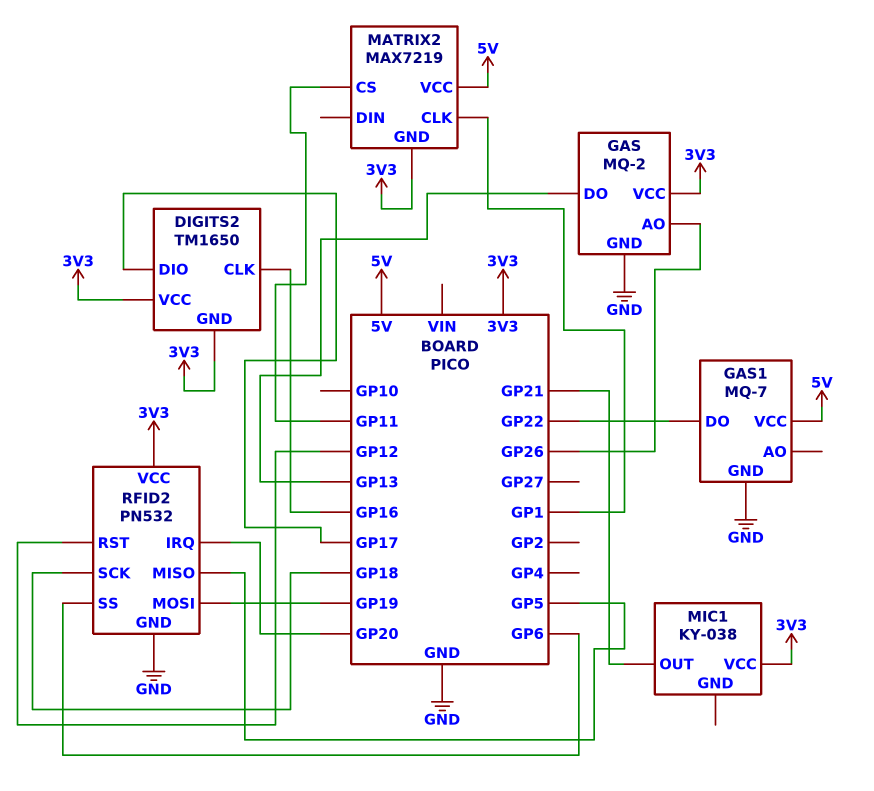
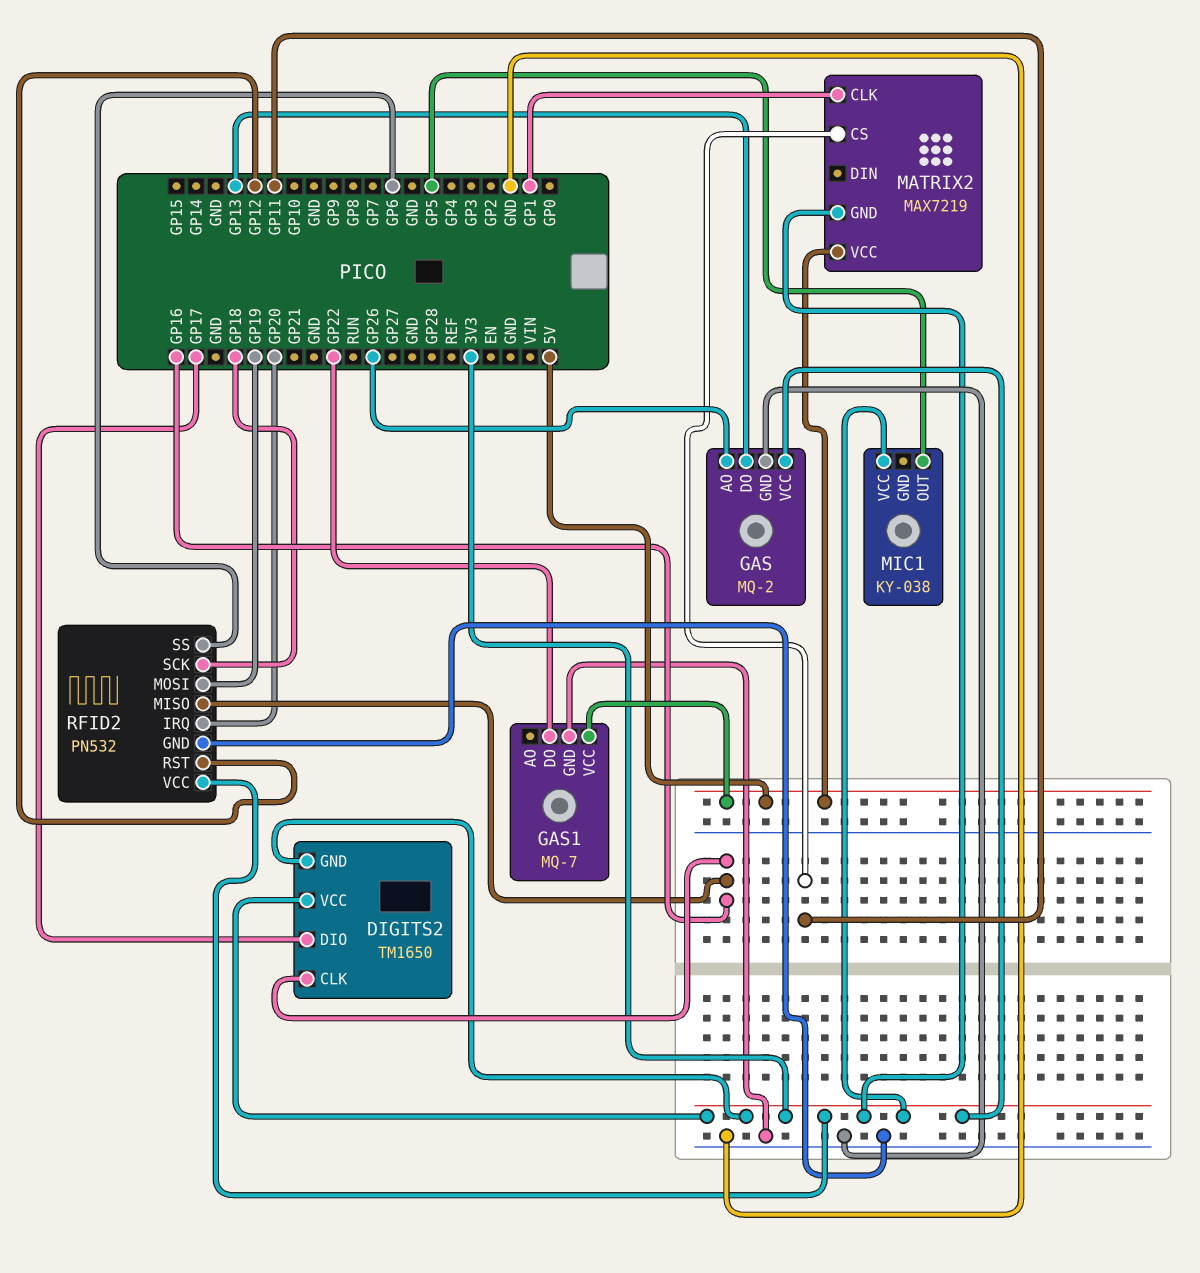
MIC1 pin OUT: GP21 -> GP5
RFID2 pin MISO: GP5 -> GP16

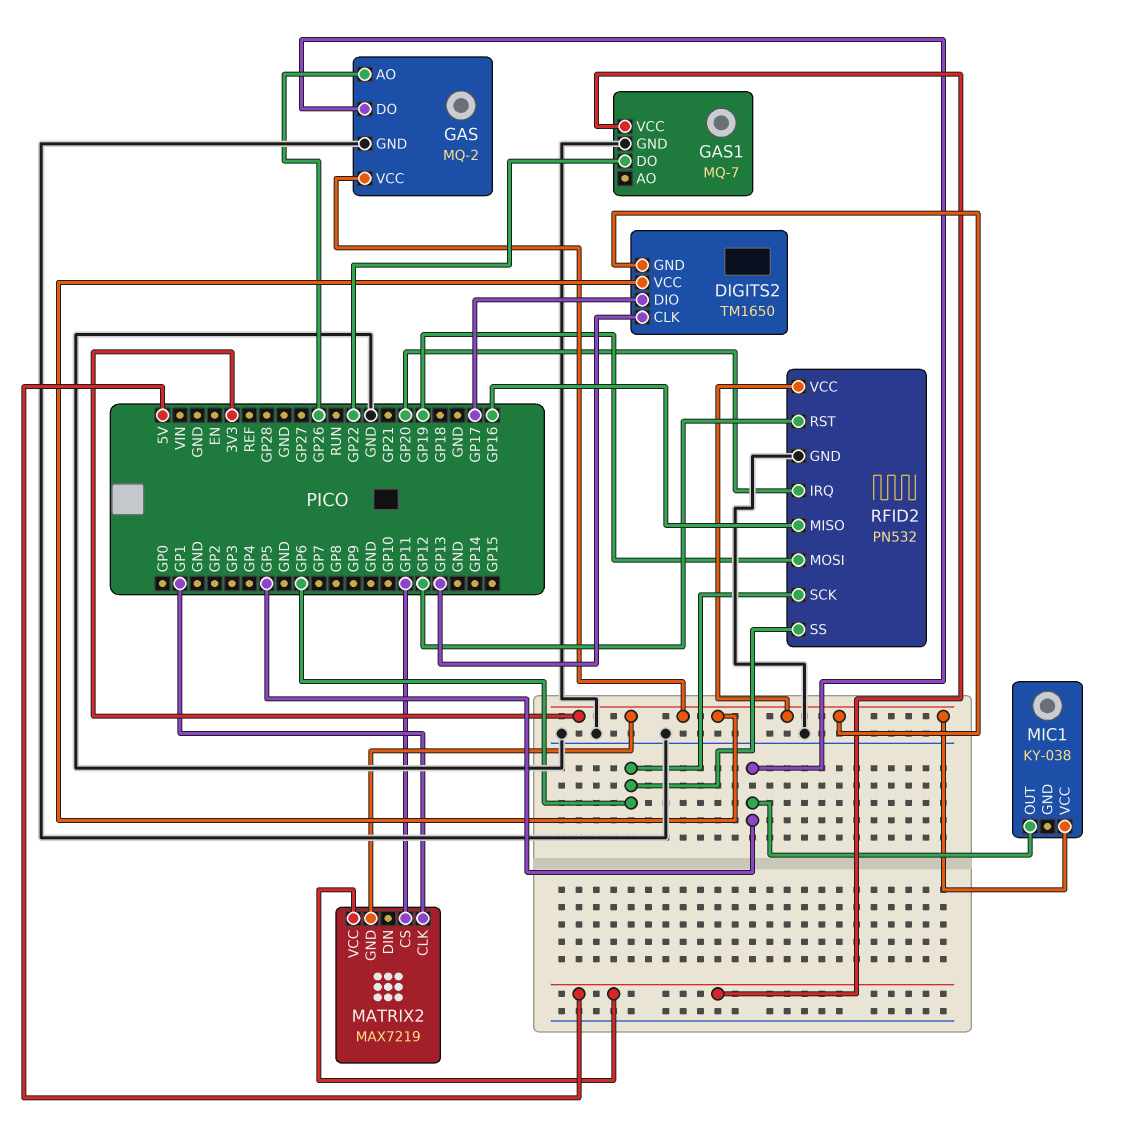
DIGITS2 pin CLK: GP16 -> GP13
GAS pin DO: GP13 -> GP5
RFID2 pin SCK: GP18 -> GP6

